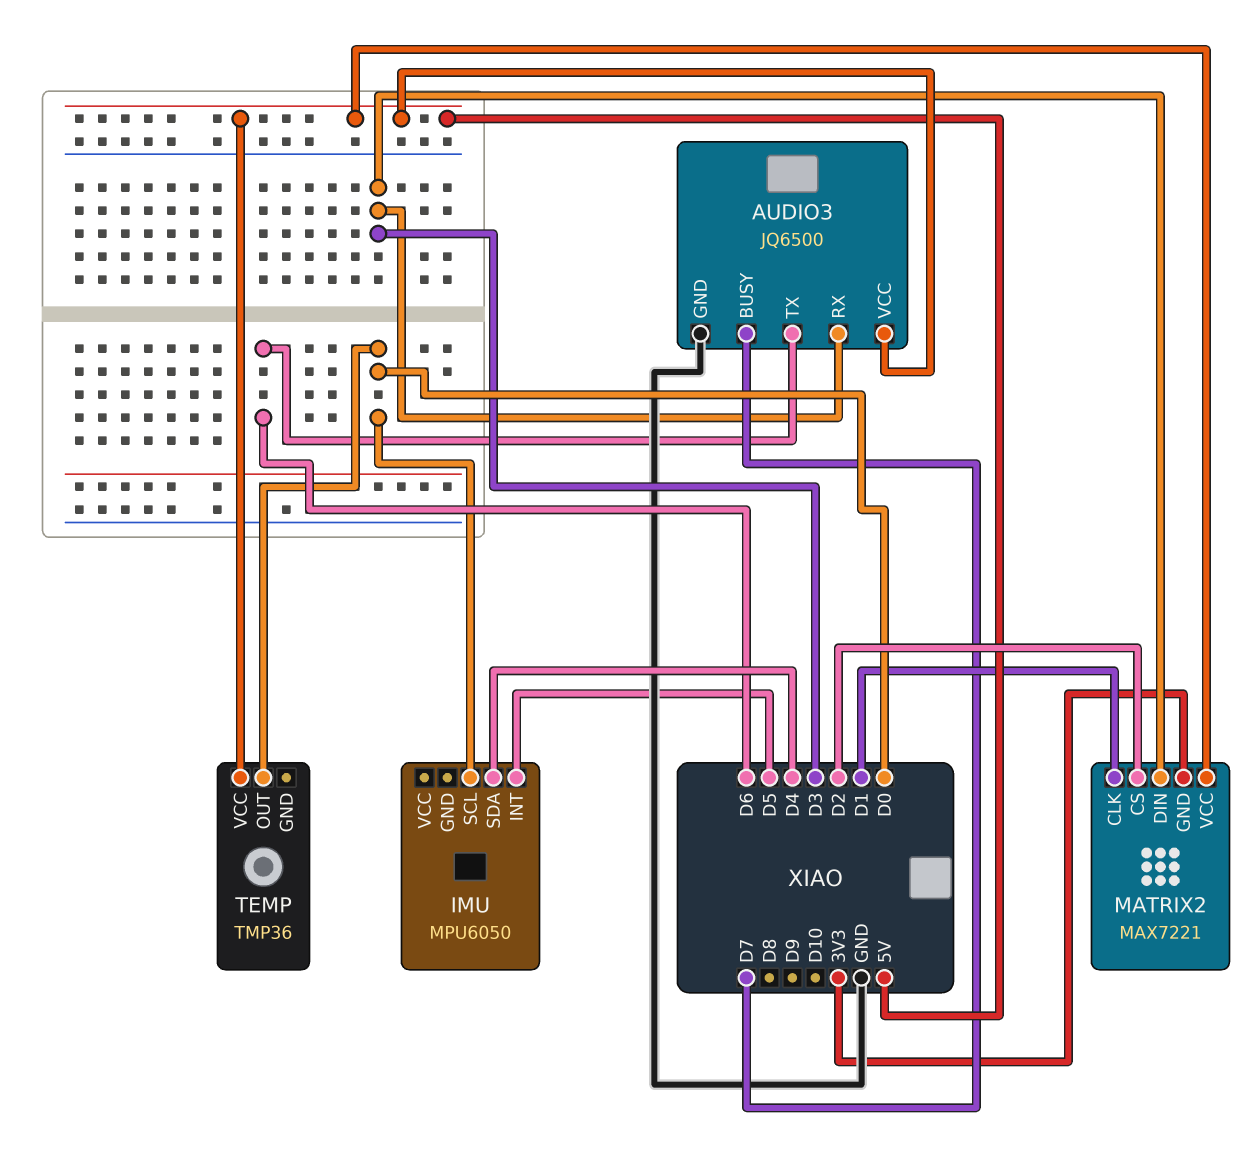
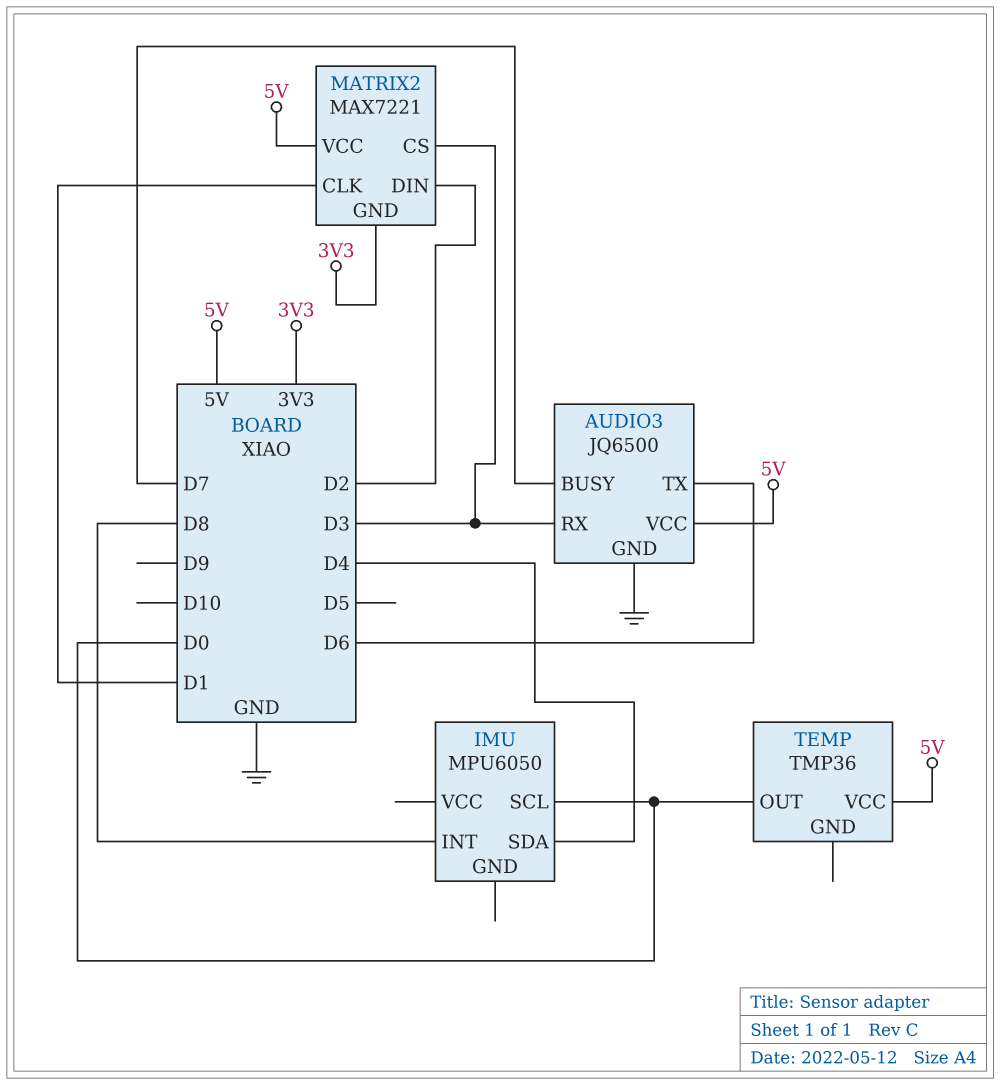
IMU pin INT: D5 -> D8
MATRIX2 pin CS: D2 -> D3
MATRIX2 pin DIN: D3 -> D2

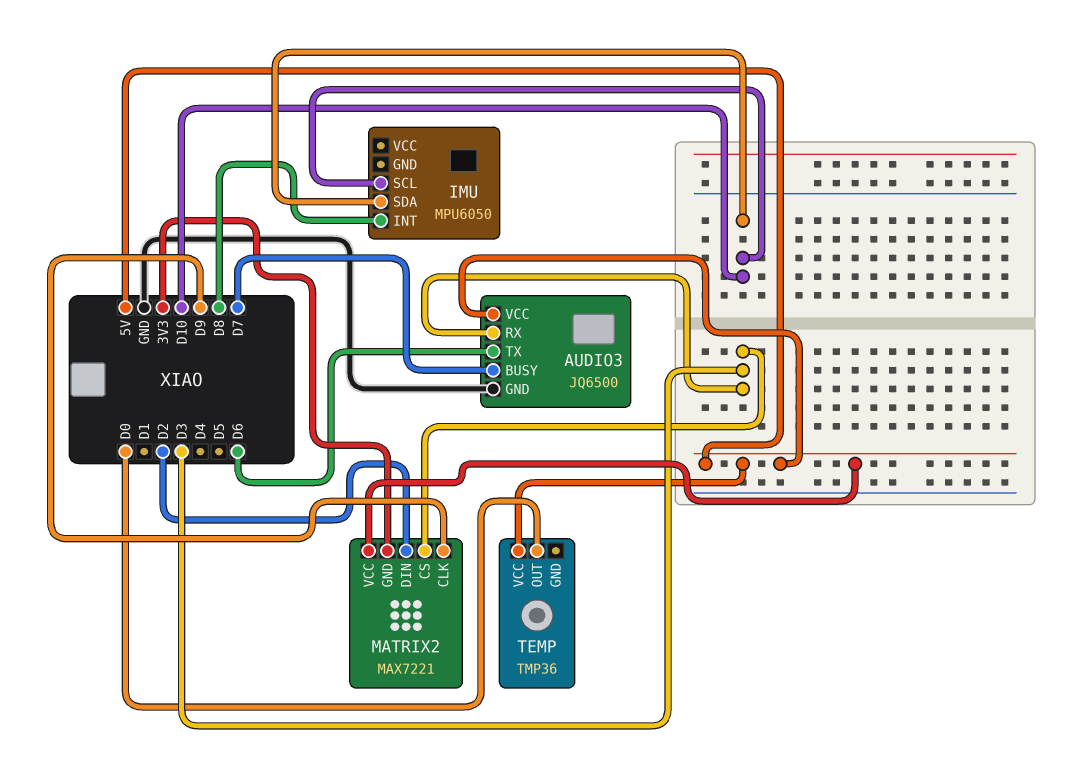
IMU pin SCL: D0 -> D10
IMU pin SDA: D4 -> D10
MATRIX2 pin CLK: D1 -> D9

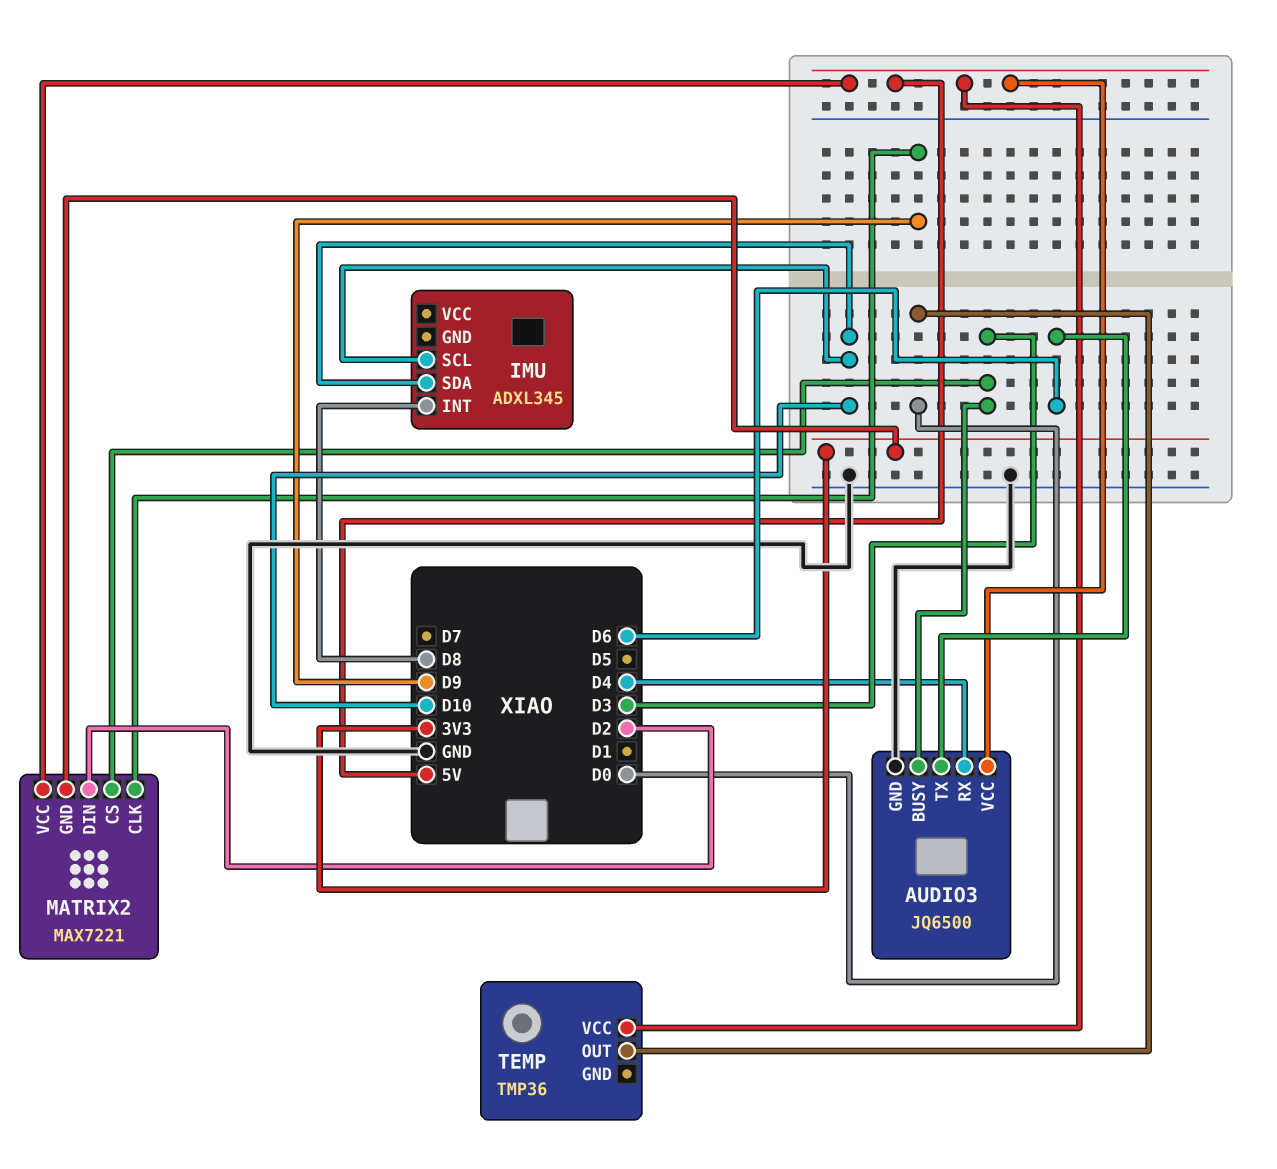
AUDIO3 pin BUSY: D7 -> D3
AUDIO3 pin RX: D3 -> D4
IMU: MPU6050 -> ADXL345

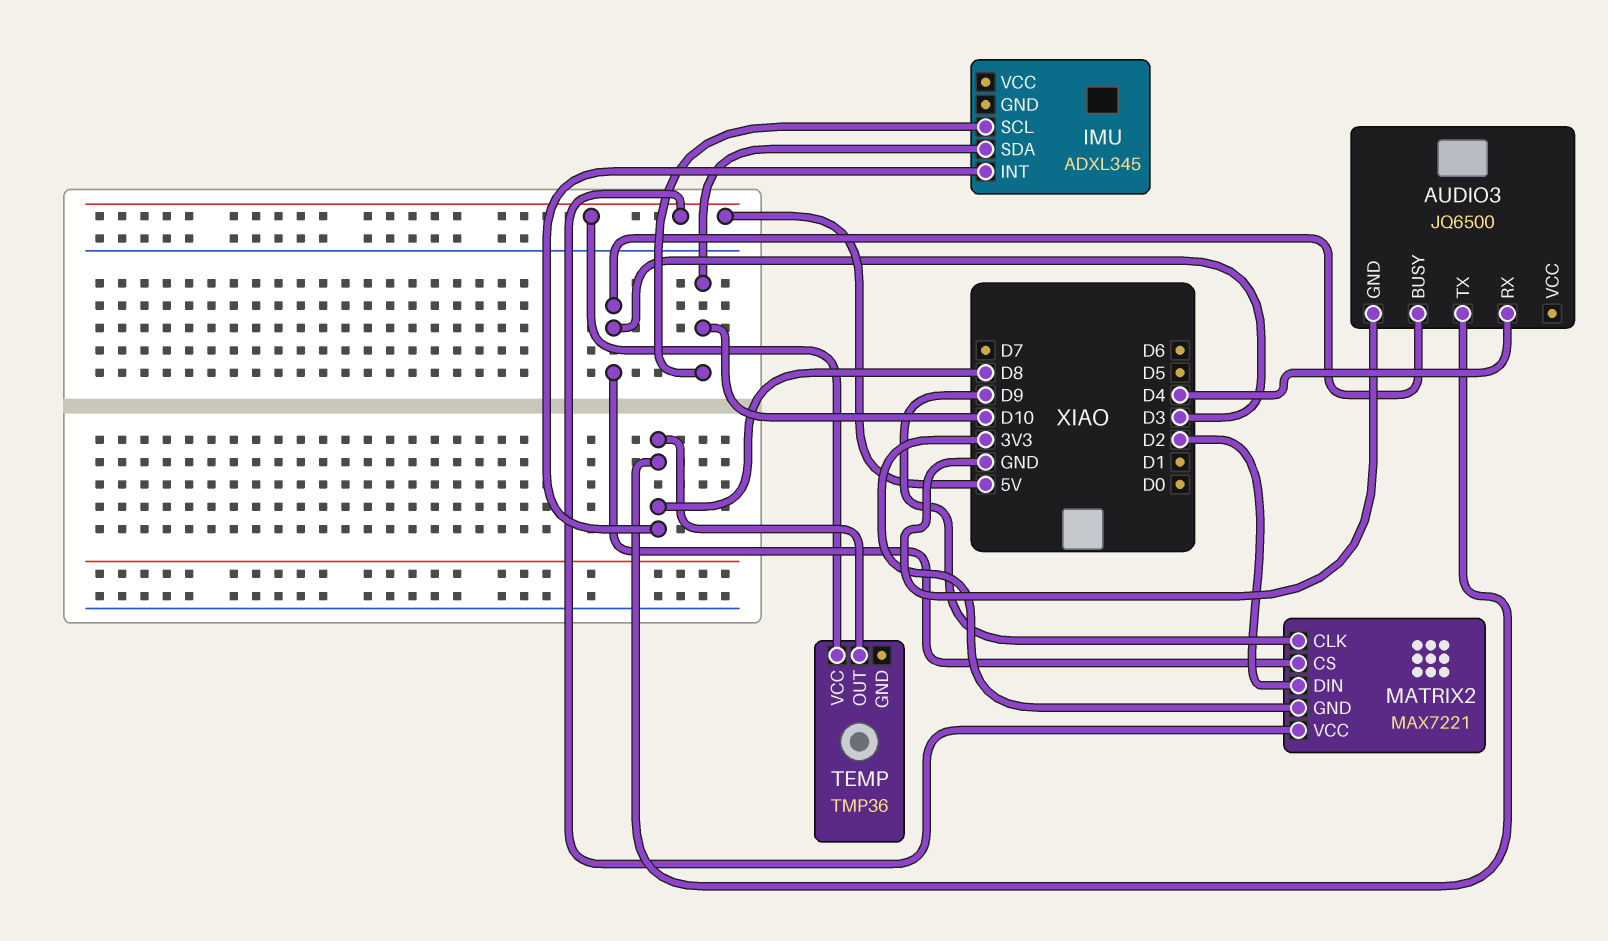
AUDIO3 pin TX: D6 -> D8
AUDIO3 pin VCC: 5V -> none
TEMP pin OUT: D0 -> D8

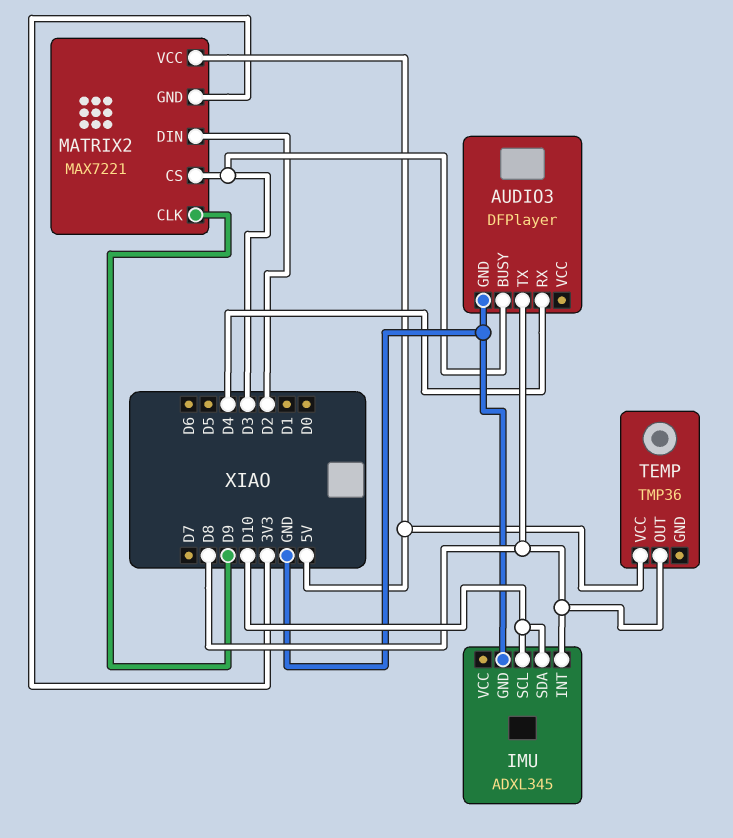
AUDIO3: JQ6500 -> DFPlayer
IMU pin GND: none -> GND

